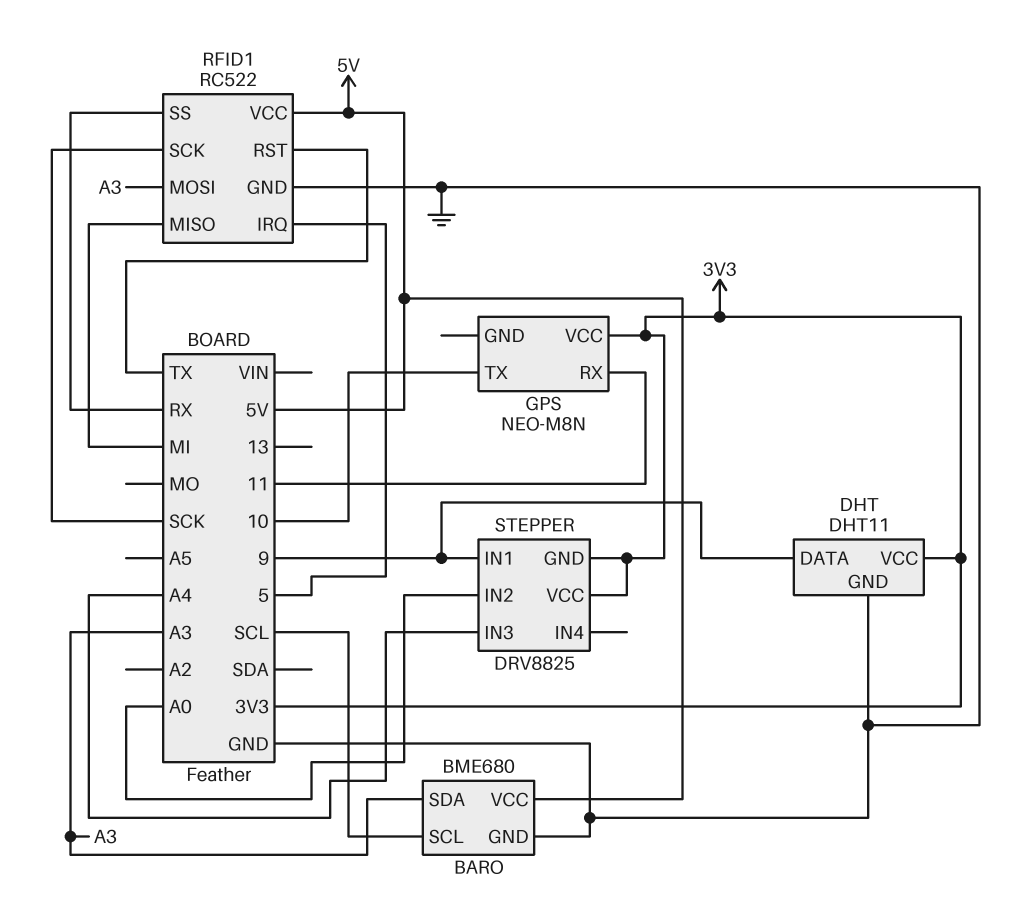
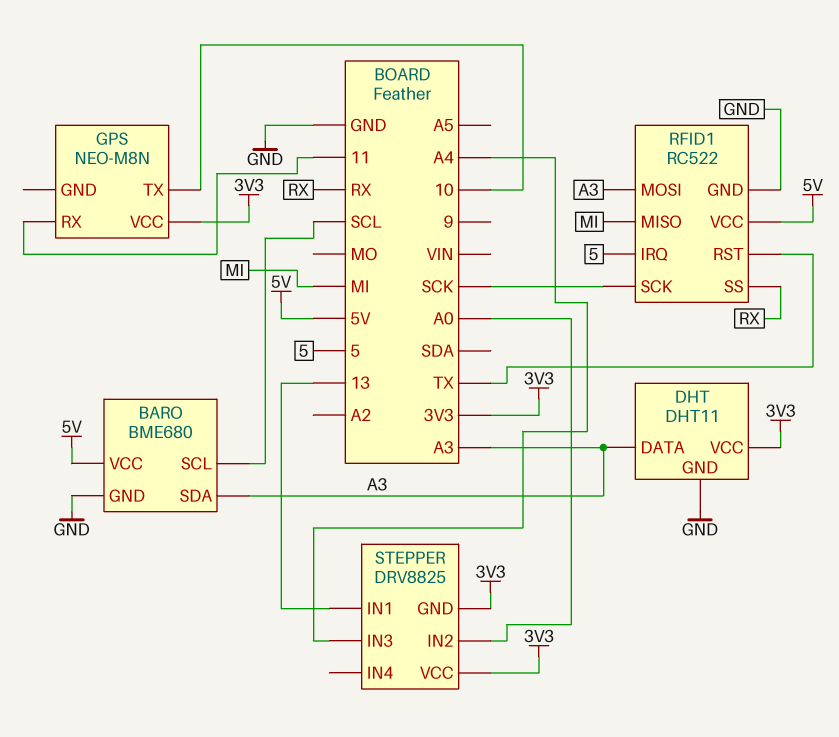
DHT pin DATA: 9 -> A3
STEPPER pin IN1: 9 -> 13

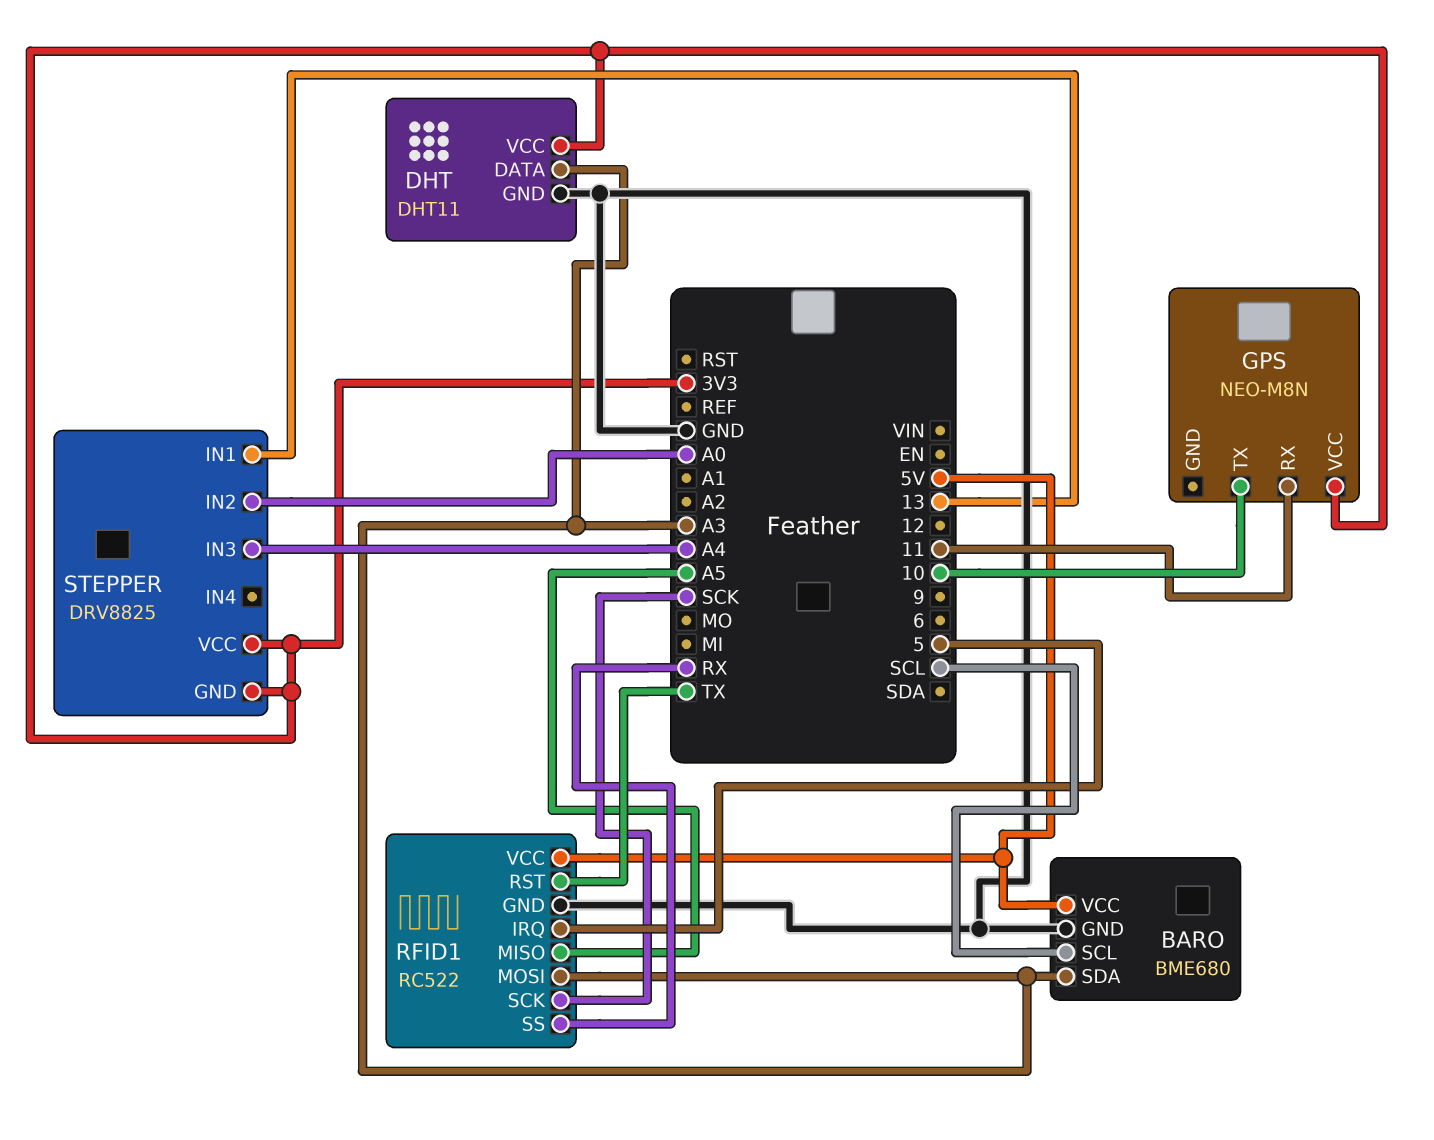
RFID1 pin MISO: MI -> A5

